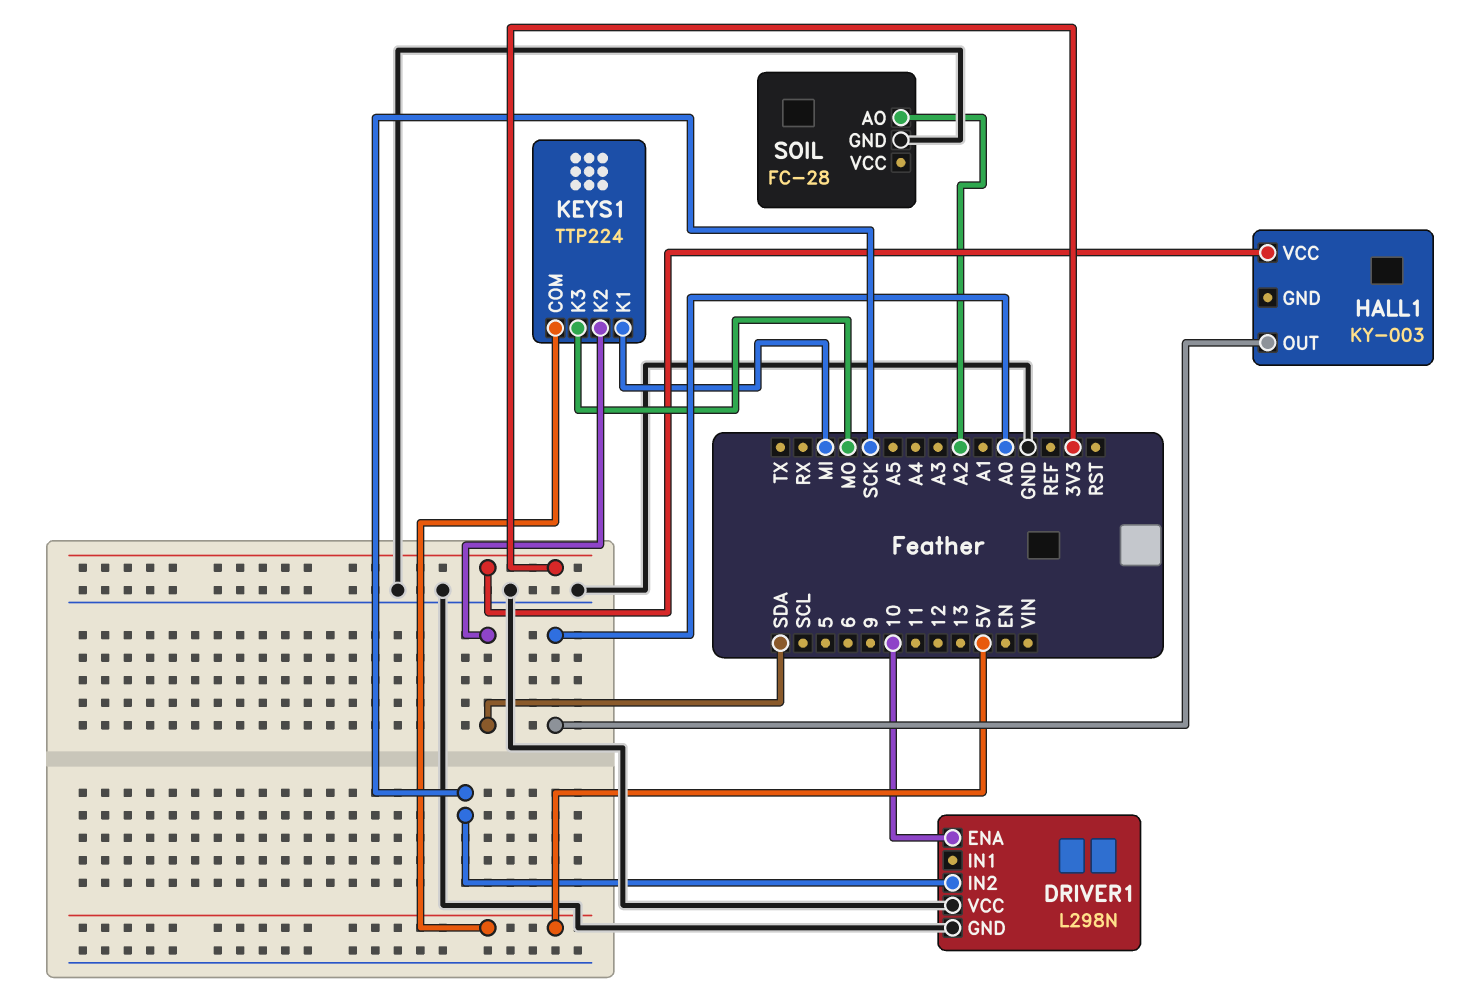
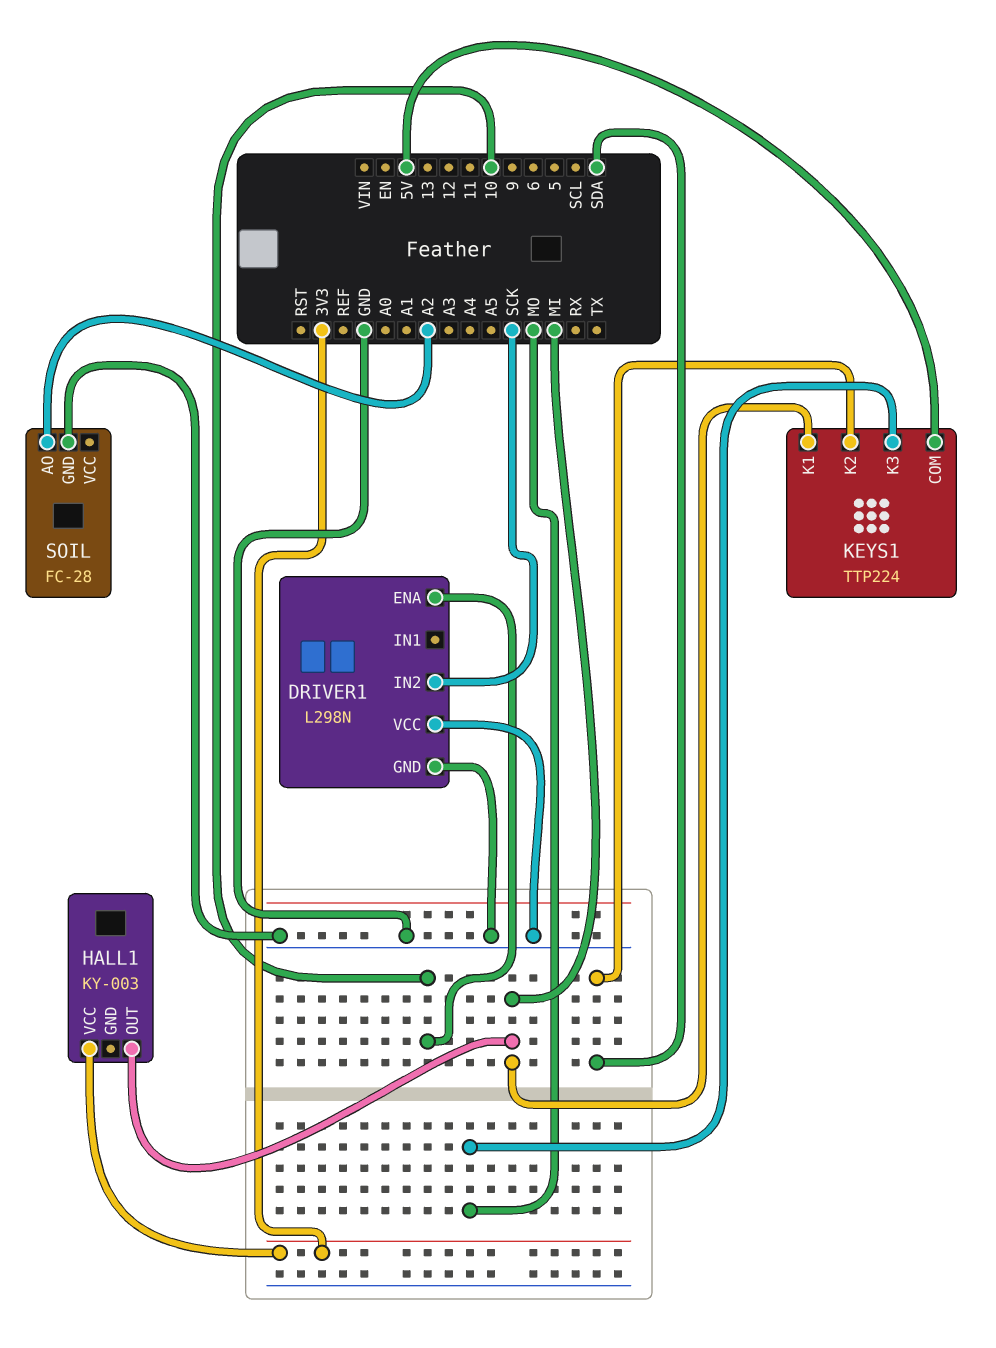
HALL1 pin OUT: A0 -> MI

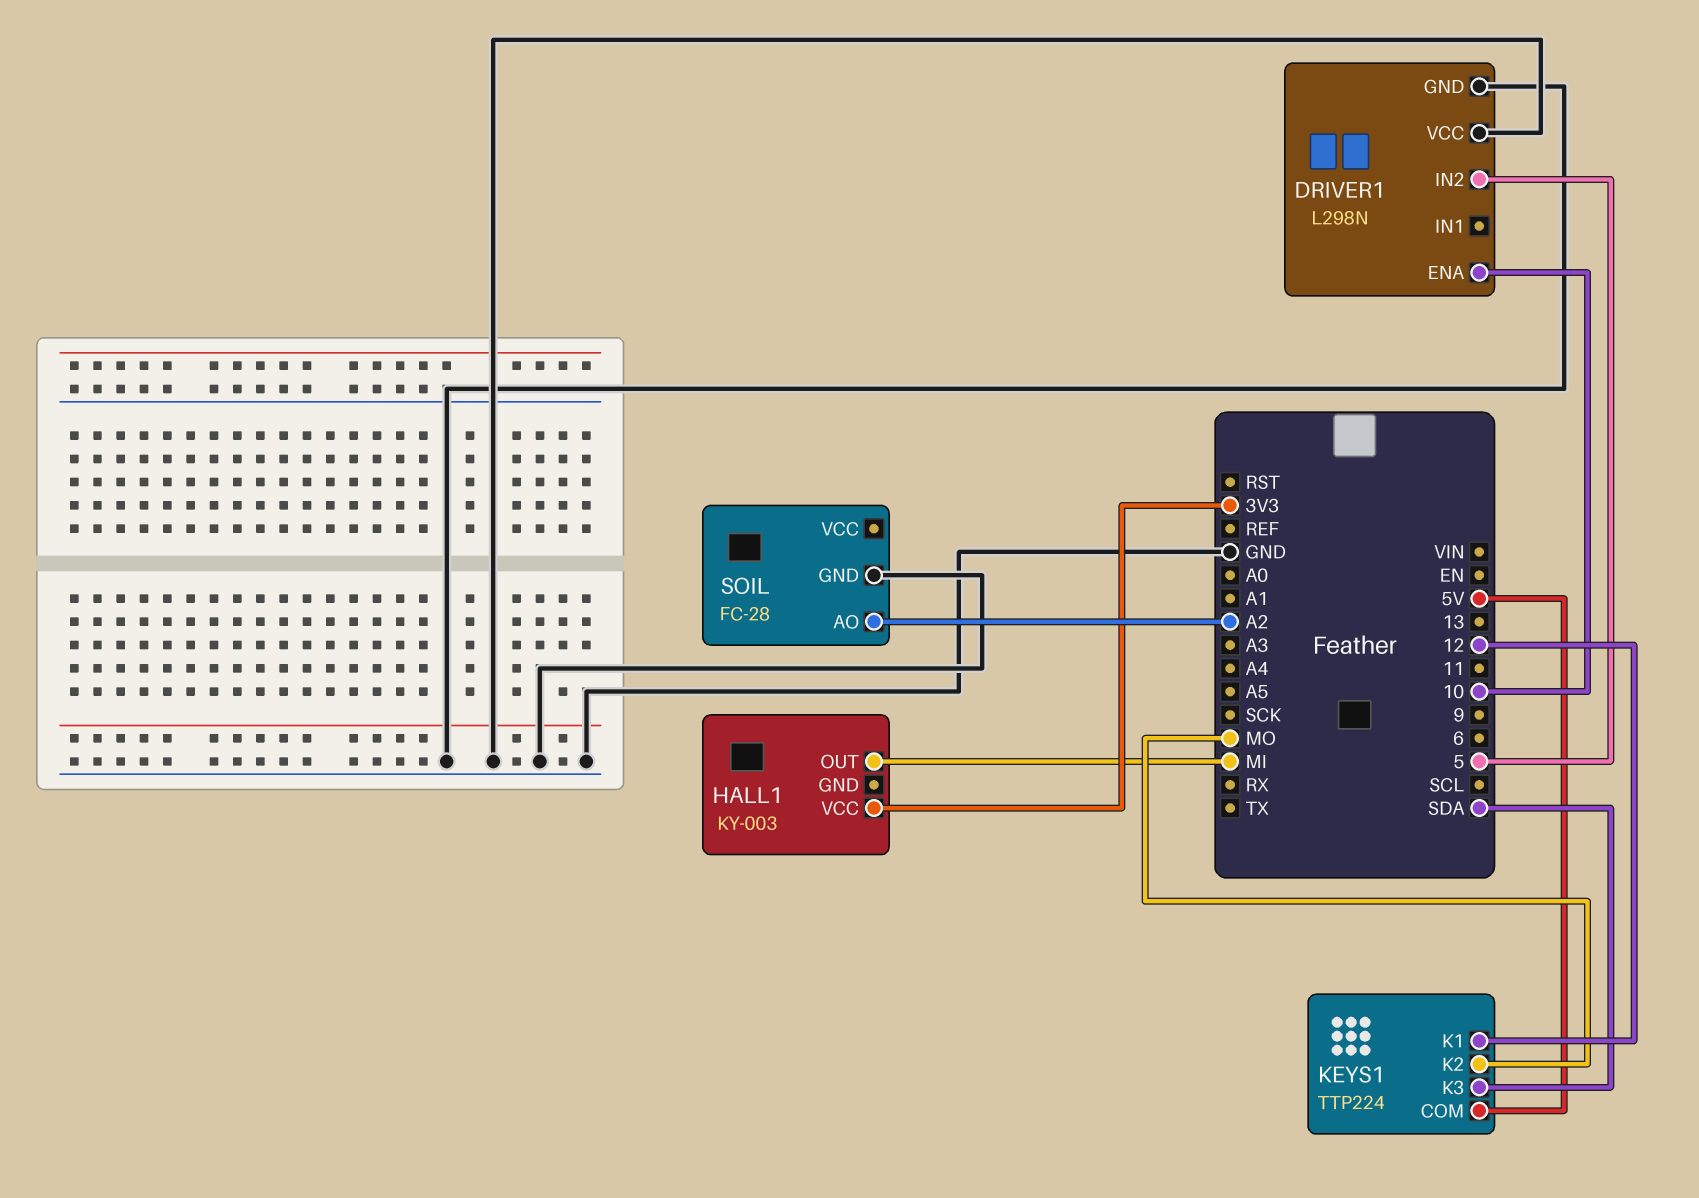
DRIVER1 pin IN2: SCK -> 5
KEYS1 pin K1: MI -> 12
KEYS1 pin K2: SDA -> MO
KEYS1 pin K3: MO -> SDA

